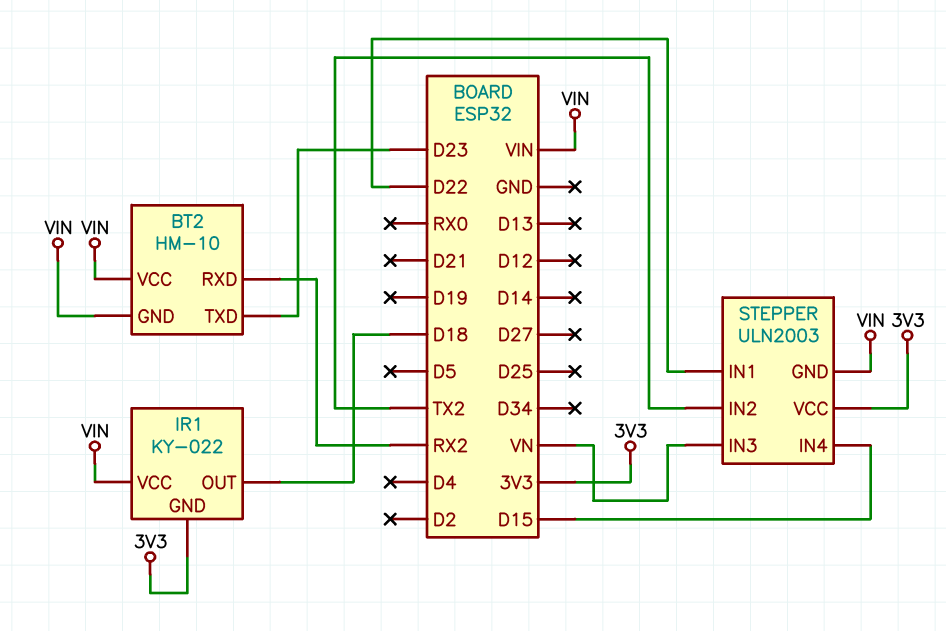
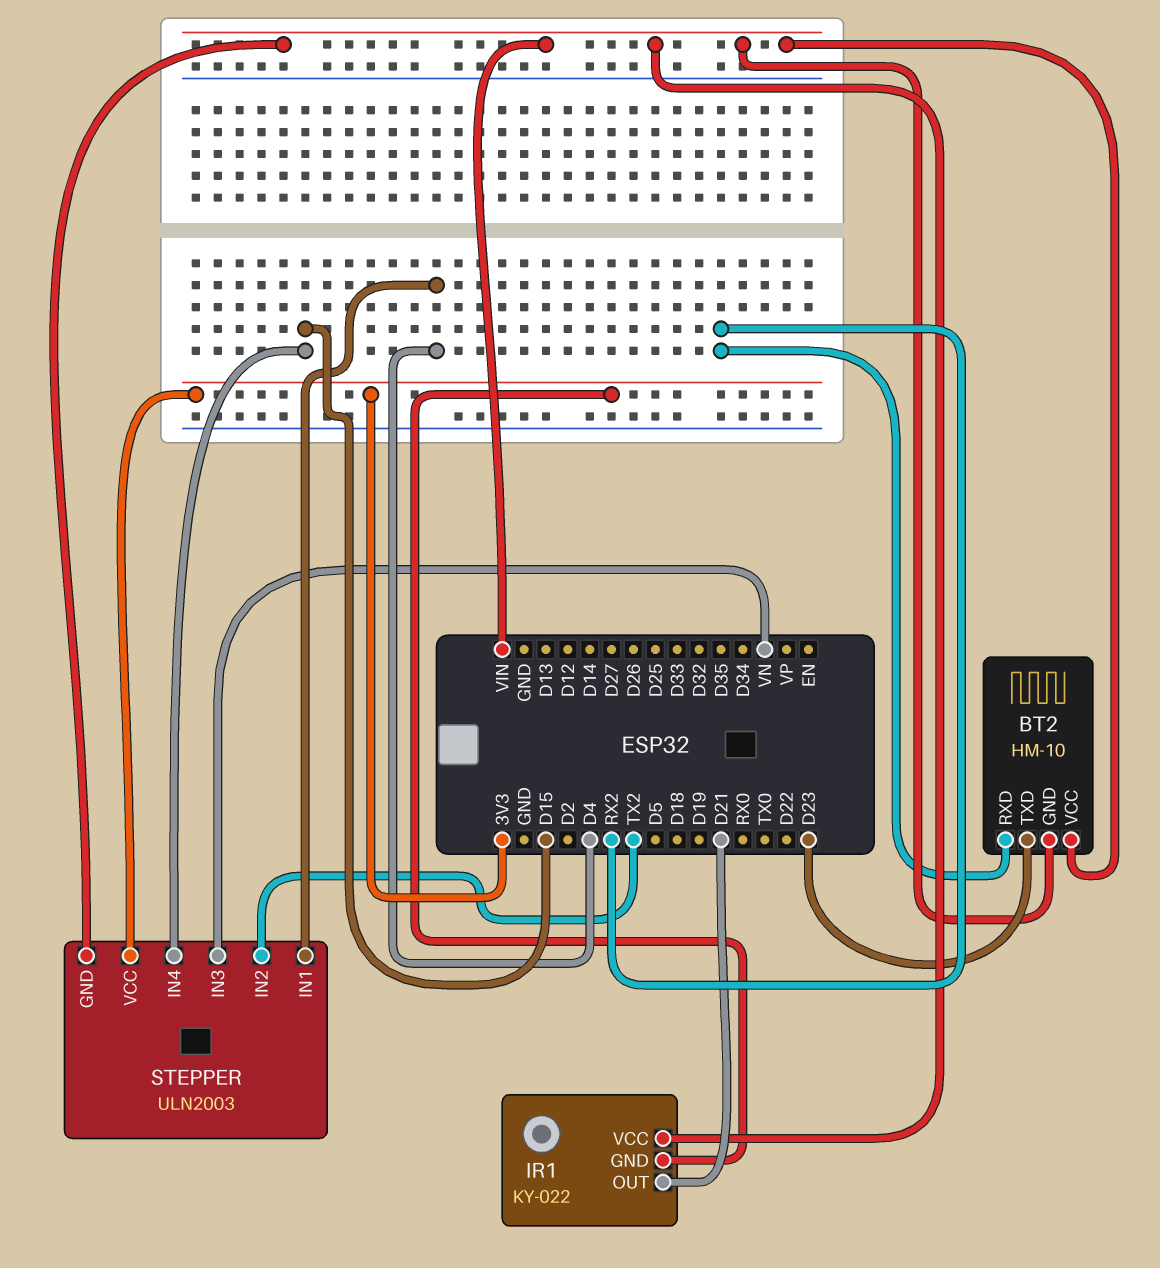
IR1 pin OUT: D18 -> D21
STEPPER pin IN1: D22 -> D4

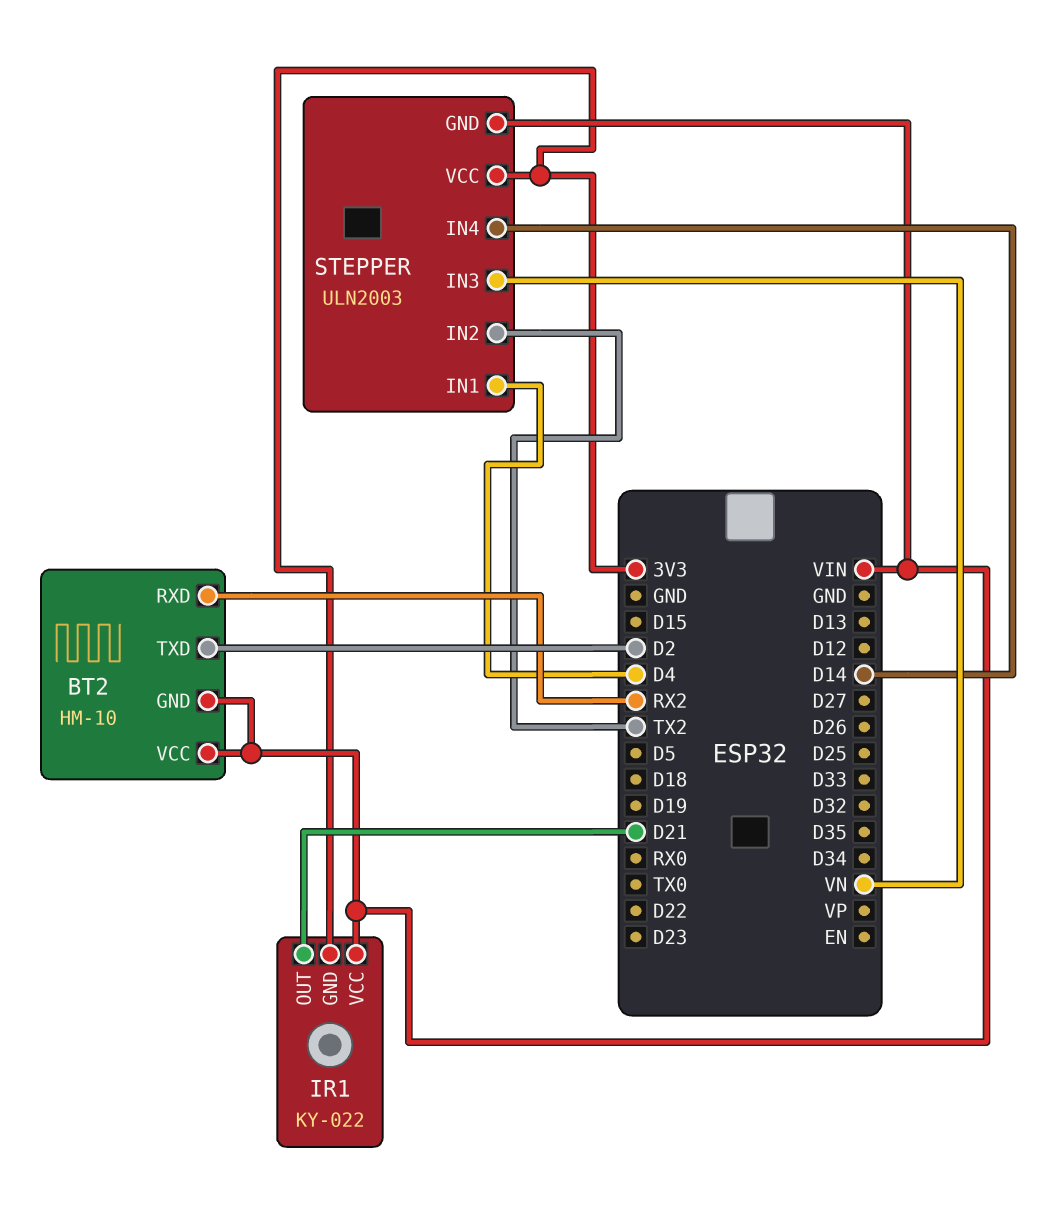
BT2 pin TXD: D23 -> D2
STEPPER pin IN4: D15 -> D14

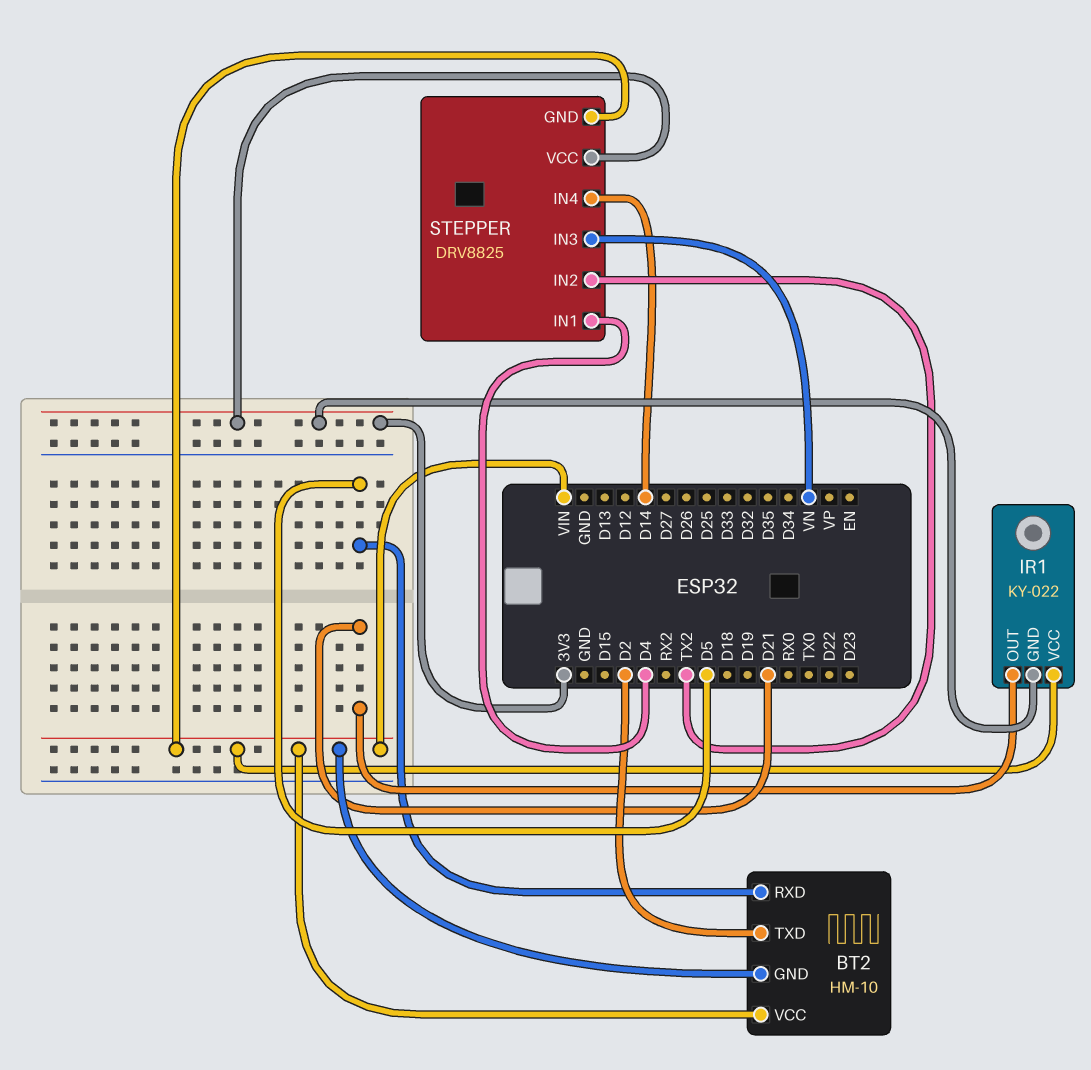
BT2 pin RXD: RX2 -> D5
STEPPER: ULN2003 -> DRV8825

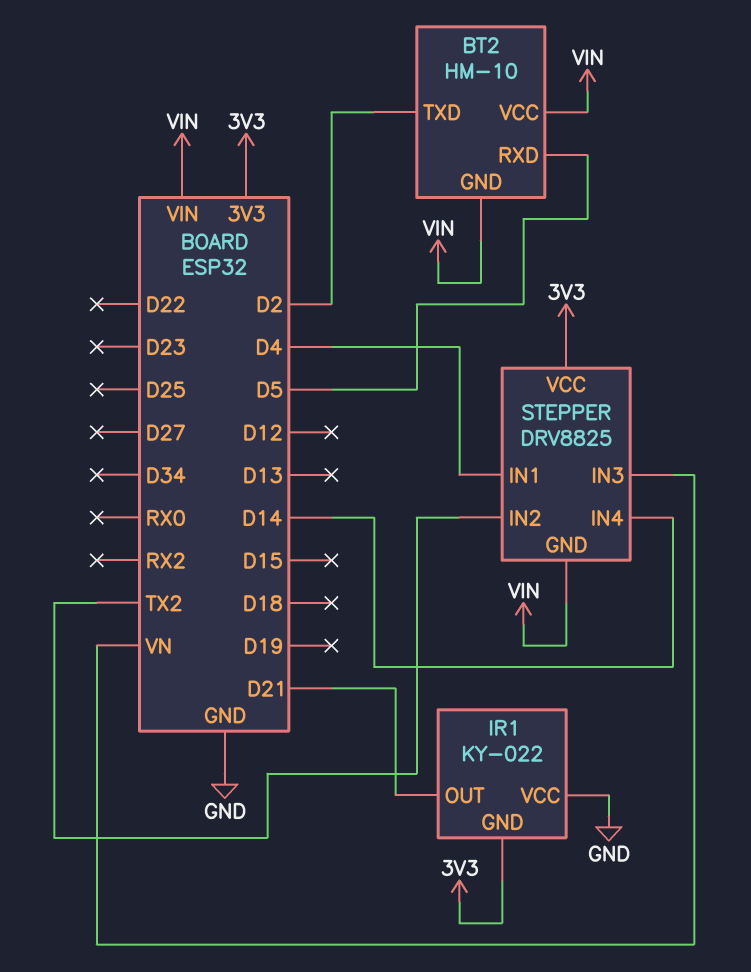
IR1 pin VCC: VIN -> GND

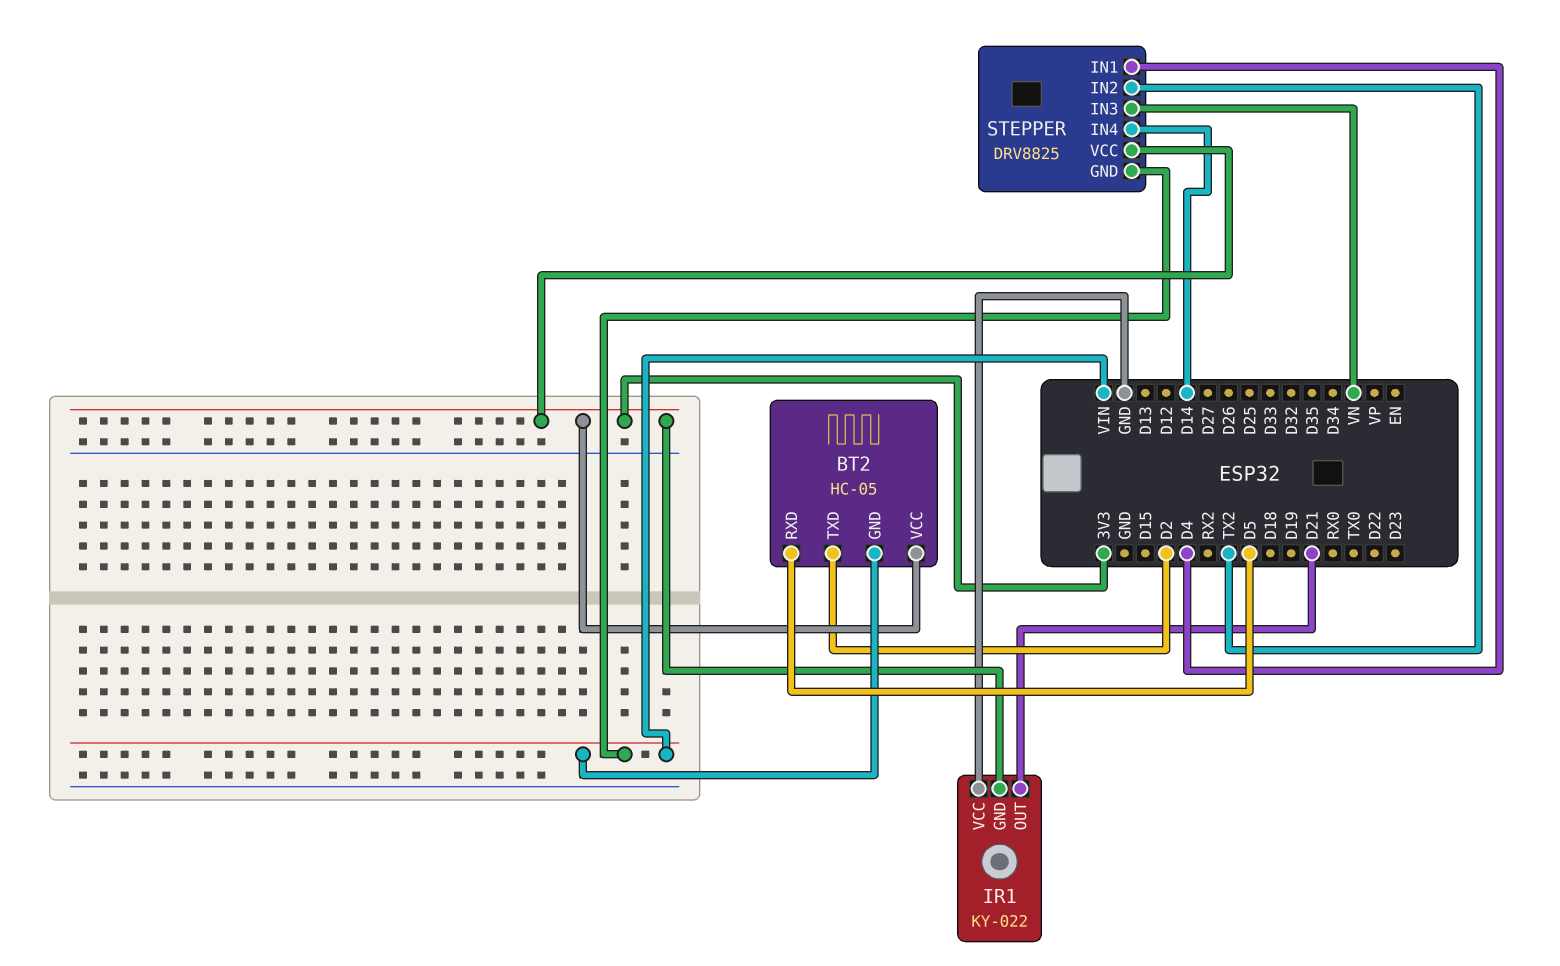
BT2: HM-10 -> HC-05
BT2 pin VCC: VIN -> 3V3

